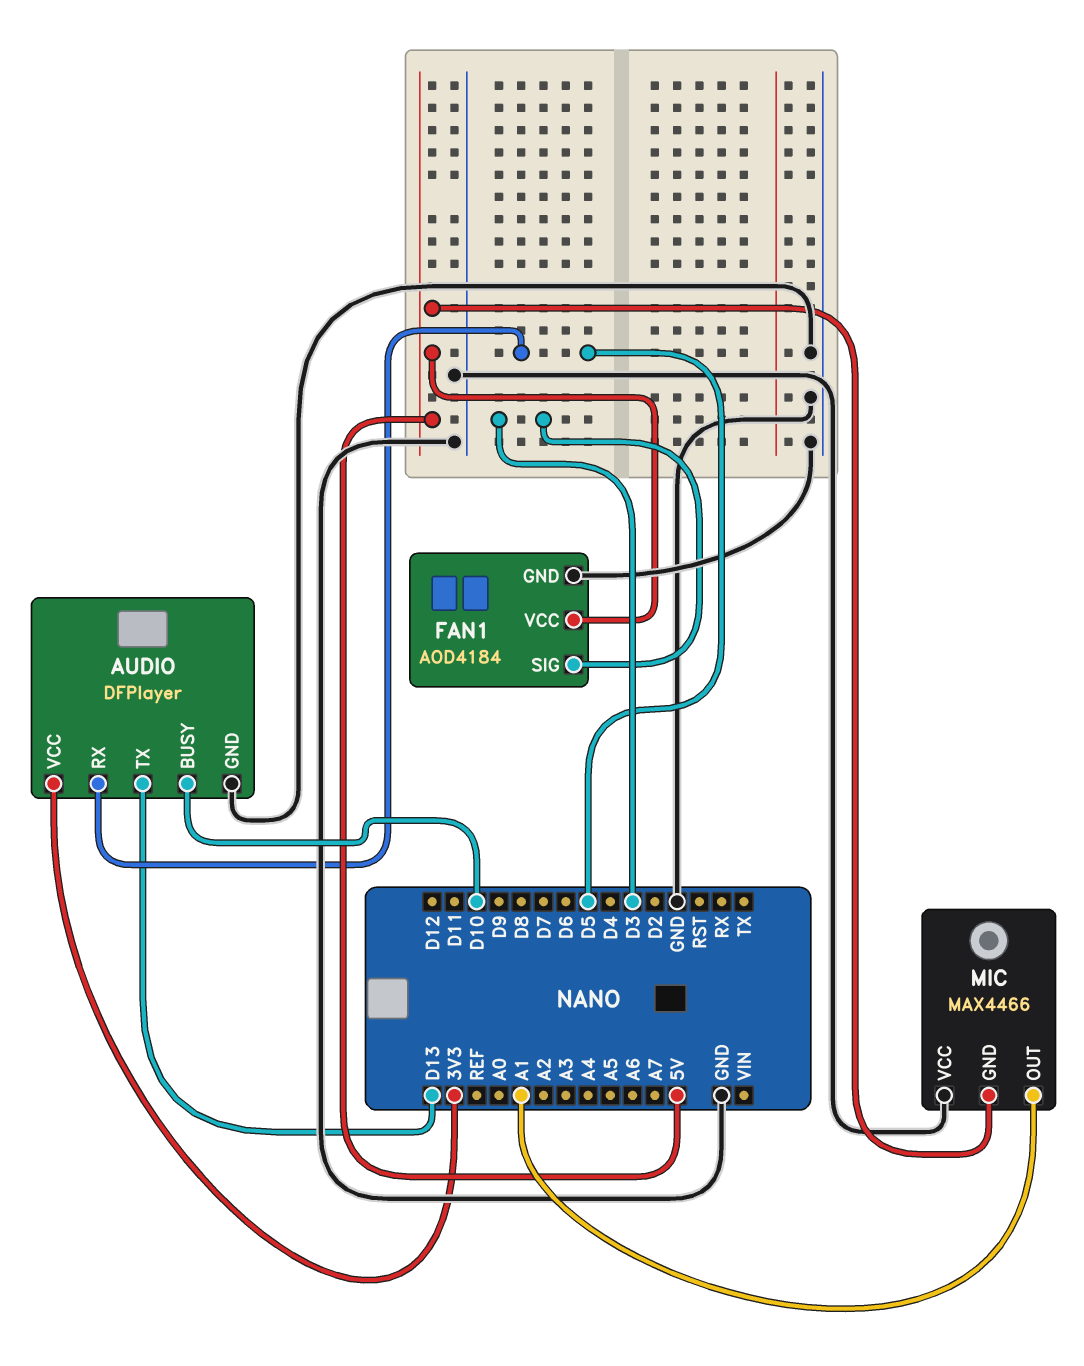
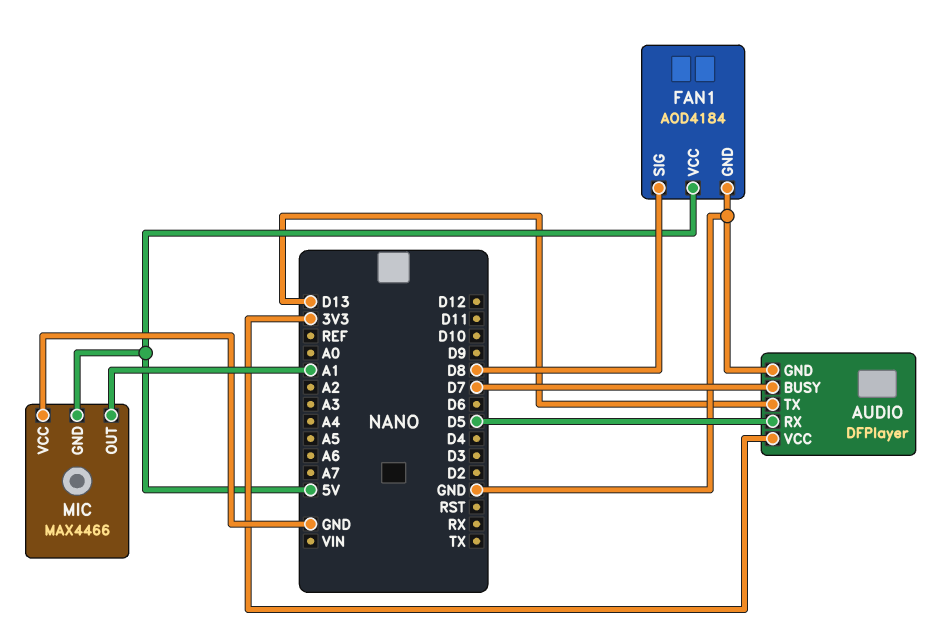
AUDIO pin BUSY: D10 -> D7
FAN1 pin SIG: D3 -> D8

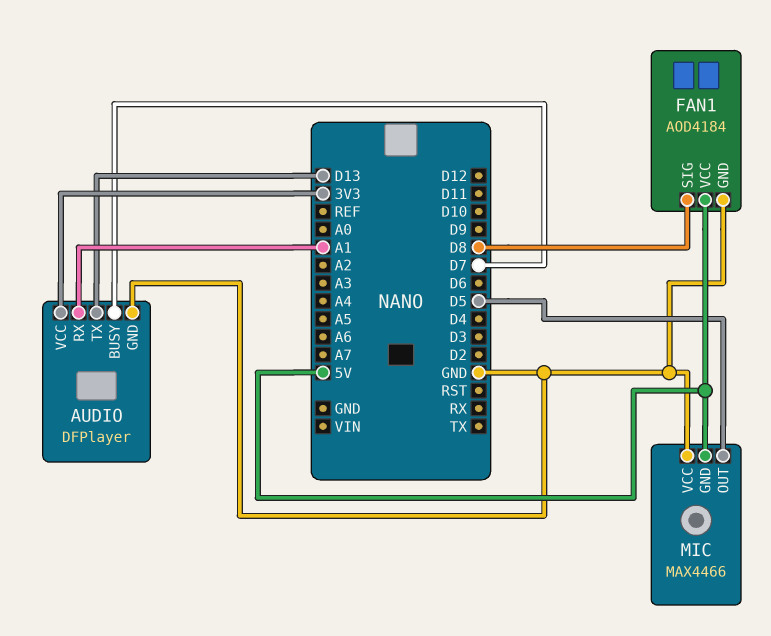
AUDIO pin RX: D5 -> A1
MIC pin OUT: A1 -> D5

